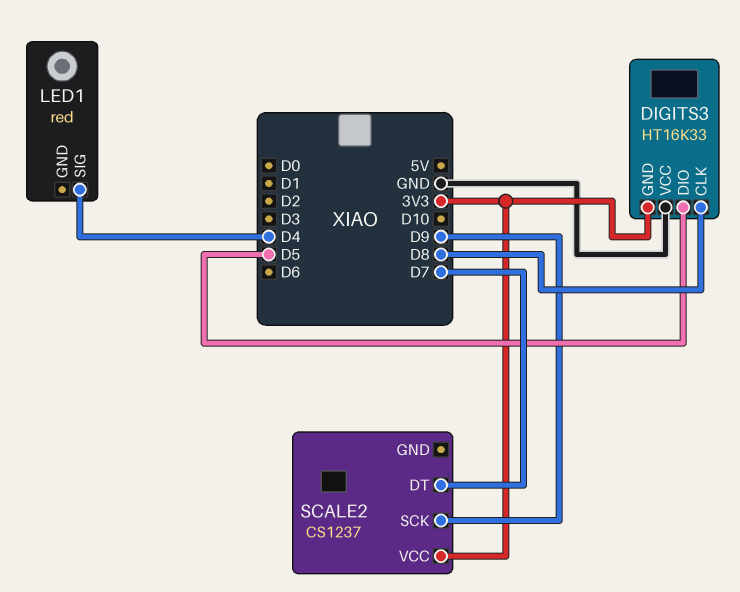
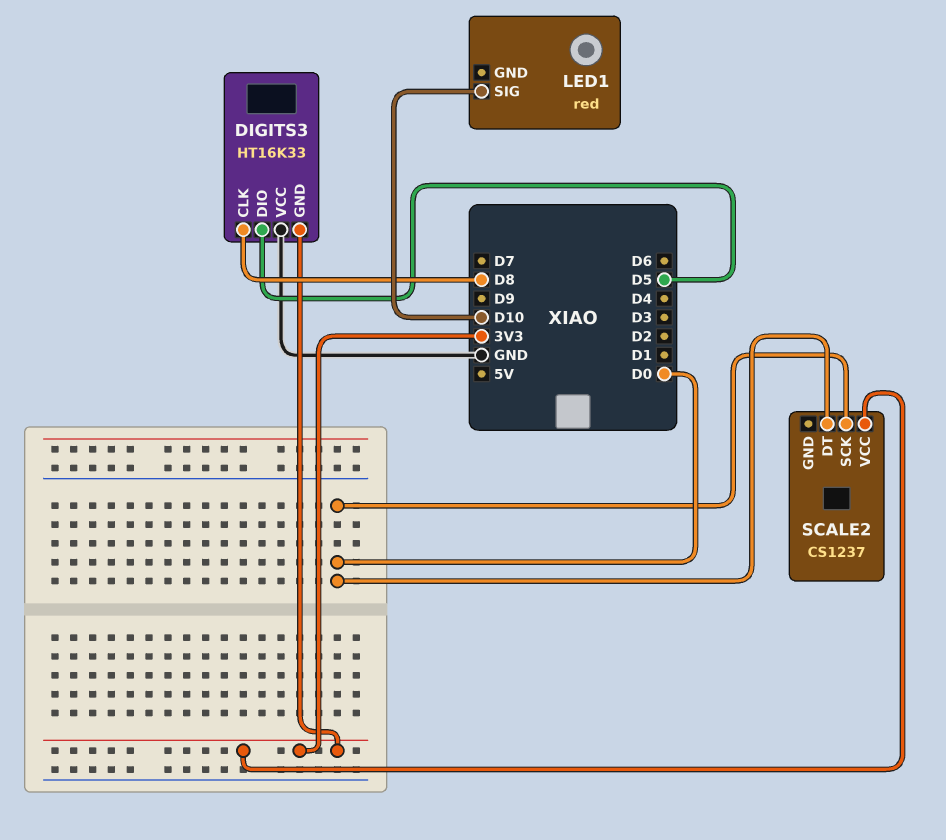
LED1 pin SIG: D4 -> D10
SCALE2 pin DT: D7 -> D0
SCALE2 pin SCK: D9 -> D0

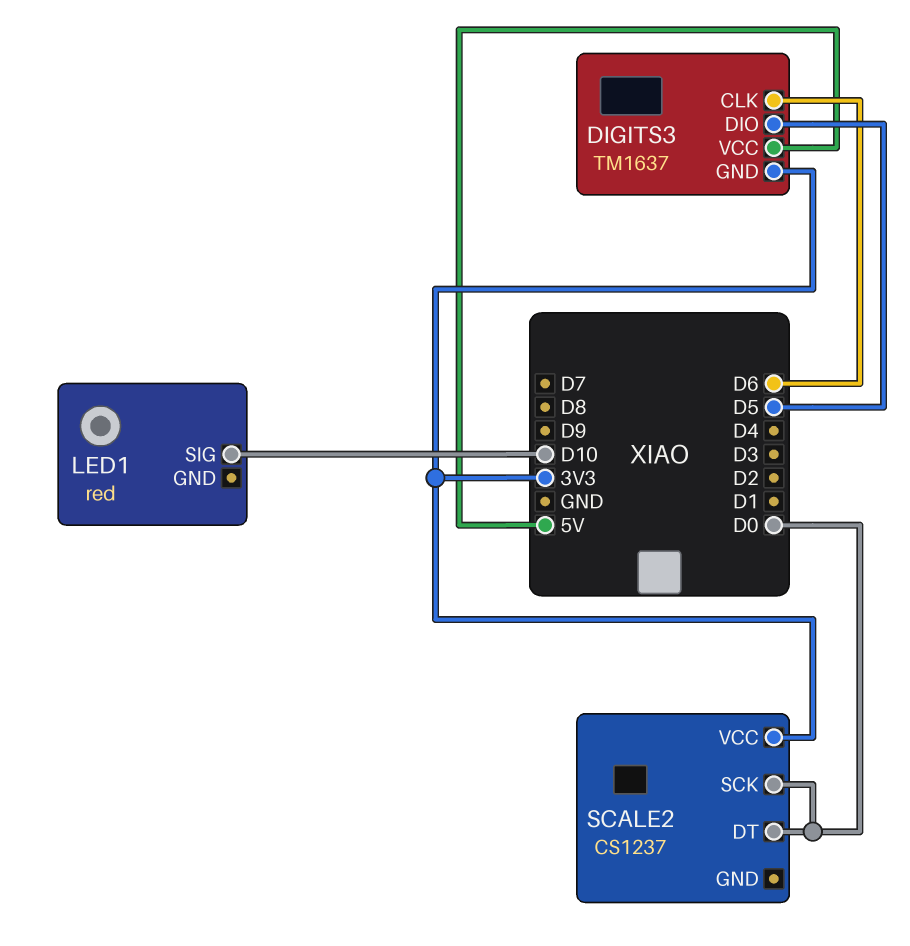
DIGITS3: HT16K33 -> TM1637
DIGITS3 pin CLK: D8 -> D6
DIGITS3 pin VCC: GND -> 5V

